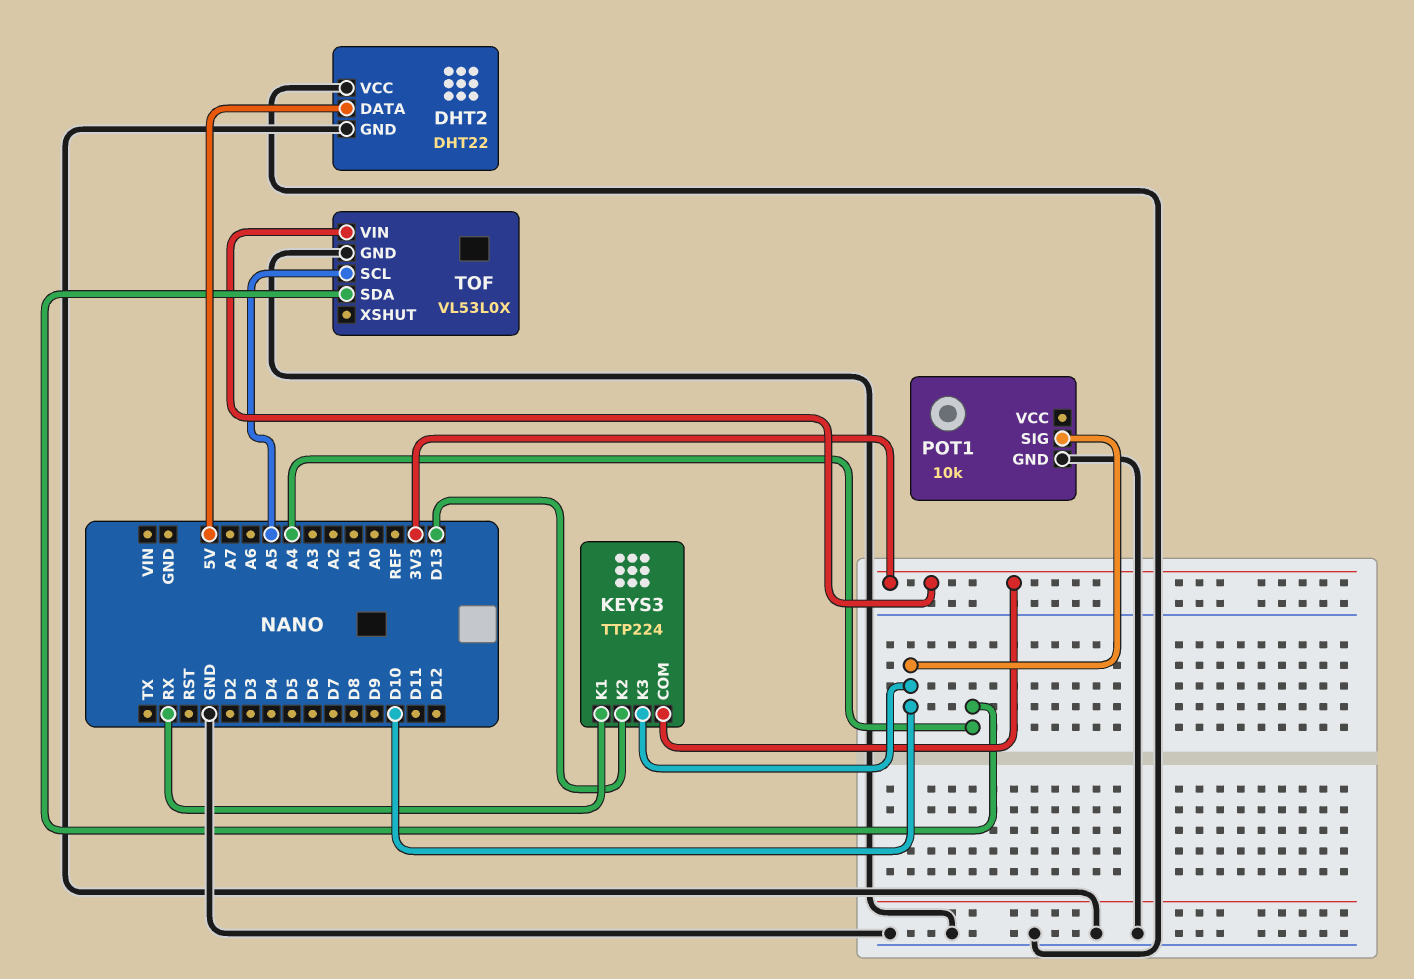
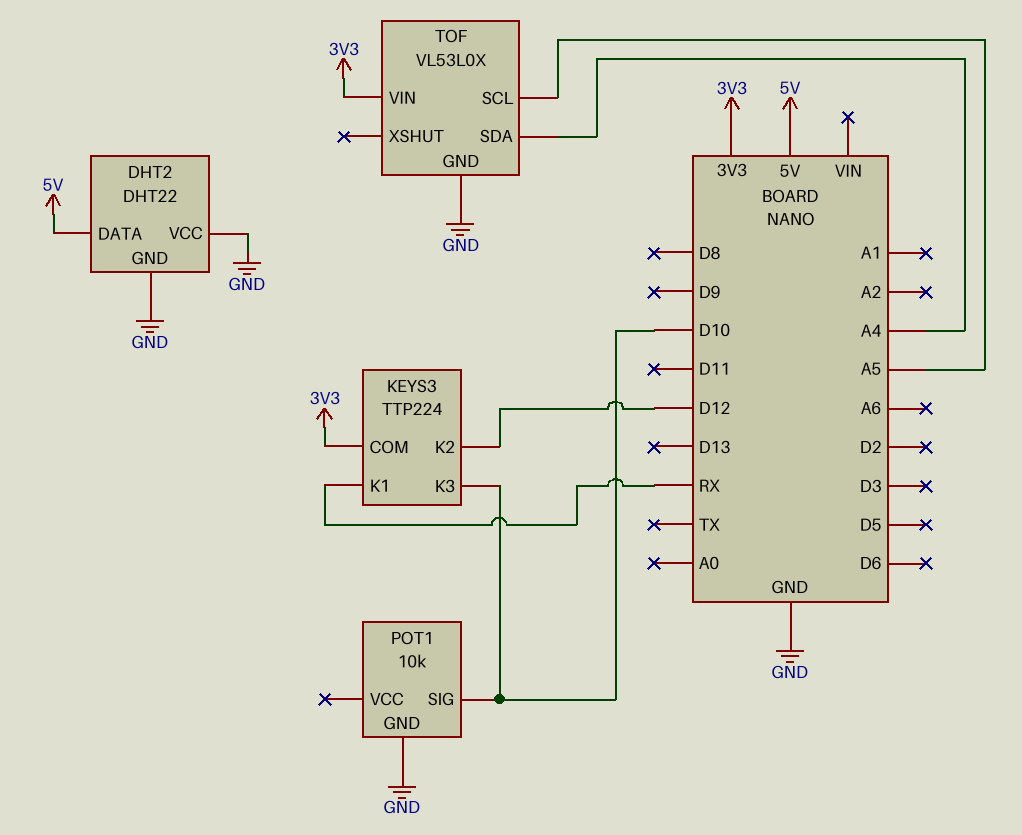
KEYS3 pin K2: D13 -> D12

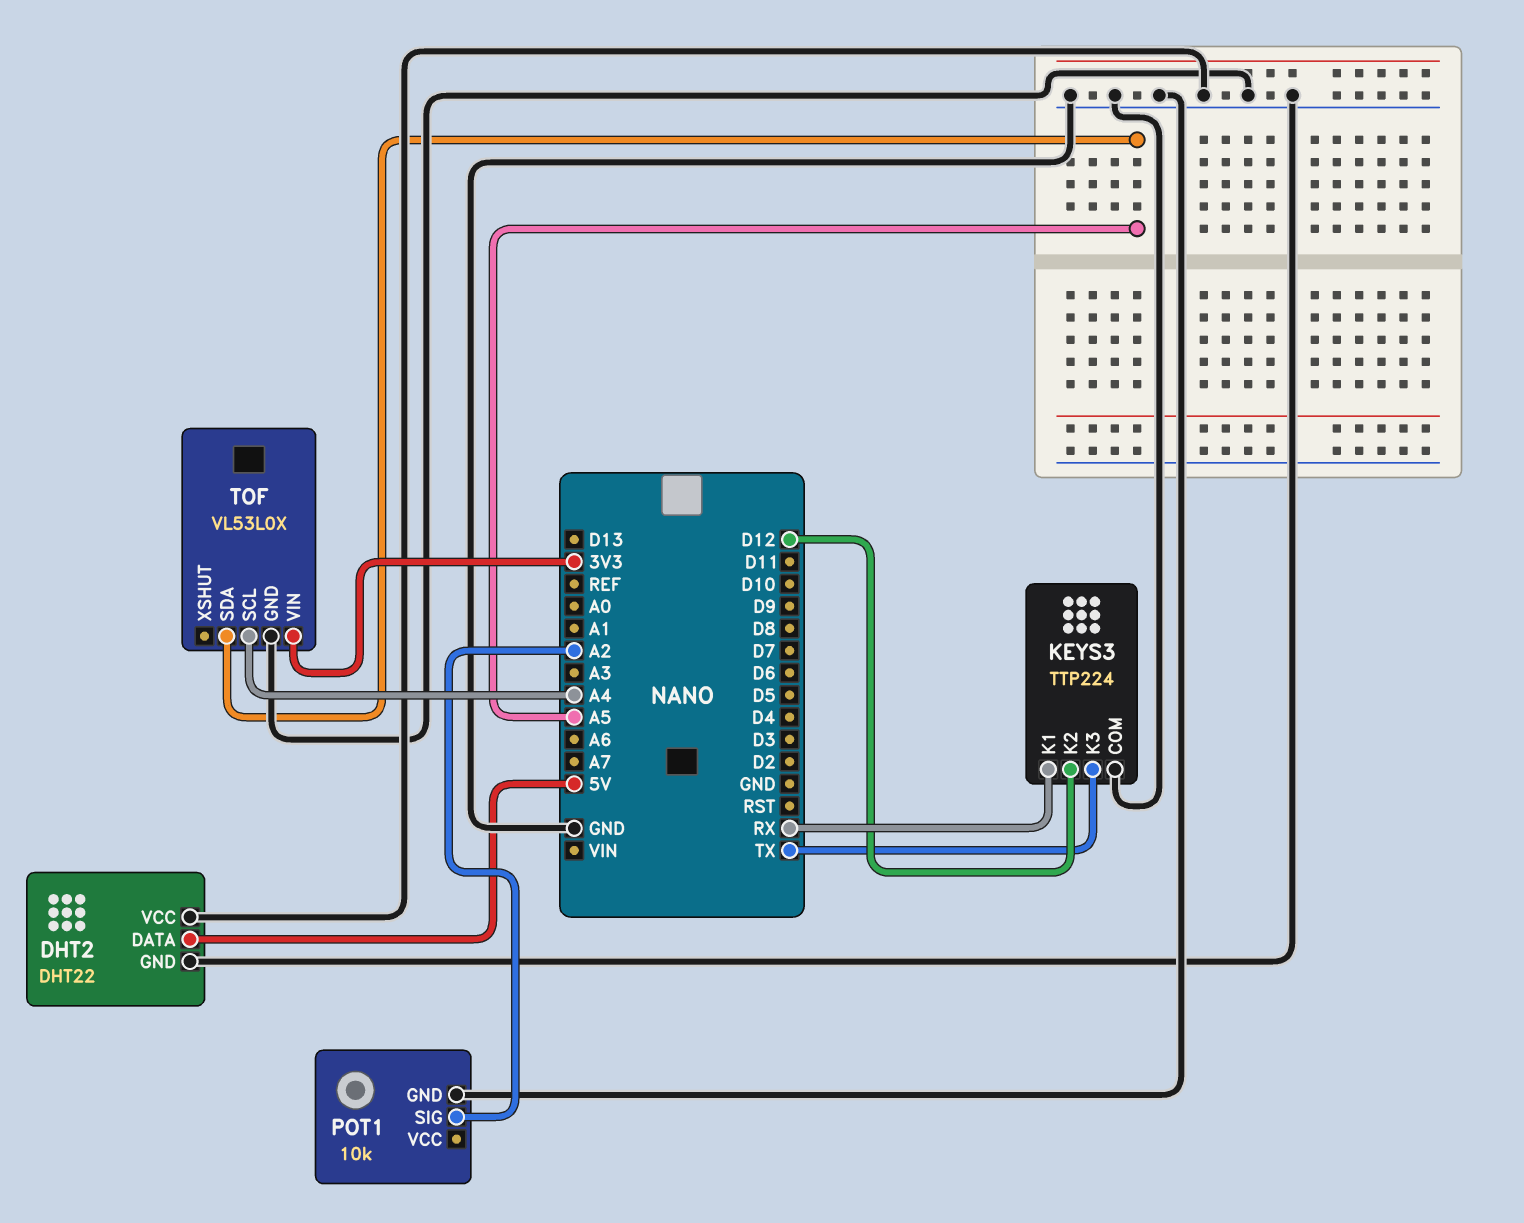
KEYS3 pin COM: 3V3 -> GND
KEYS3 pin K3: D10 -> TX
POT1 pin SIG: D10 -> A2
TOF pin SCL: A5 -> A4
TOF pin SDA: A4 -> A5

